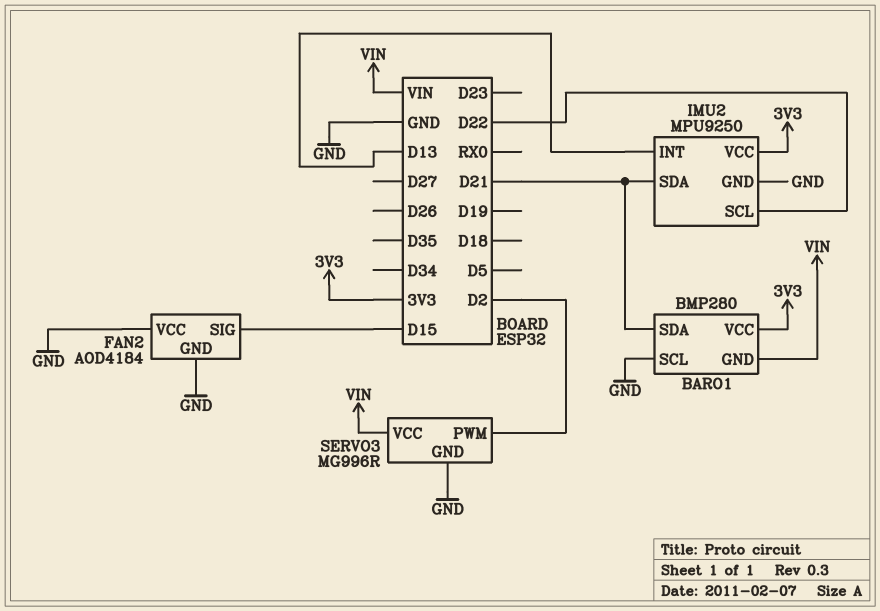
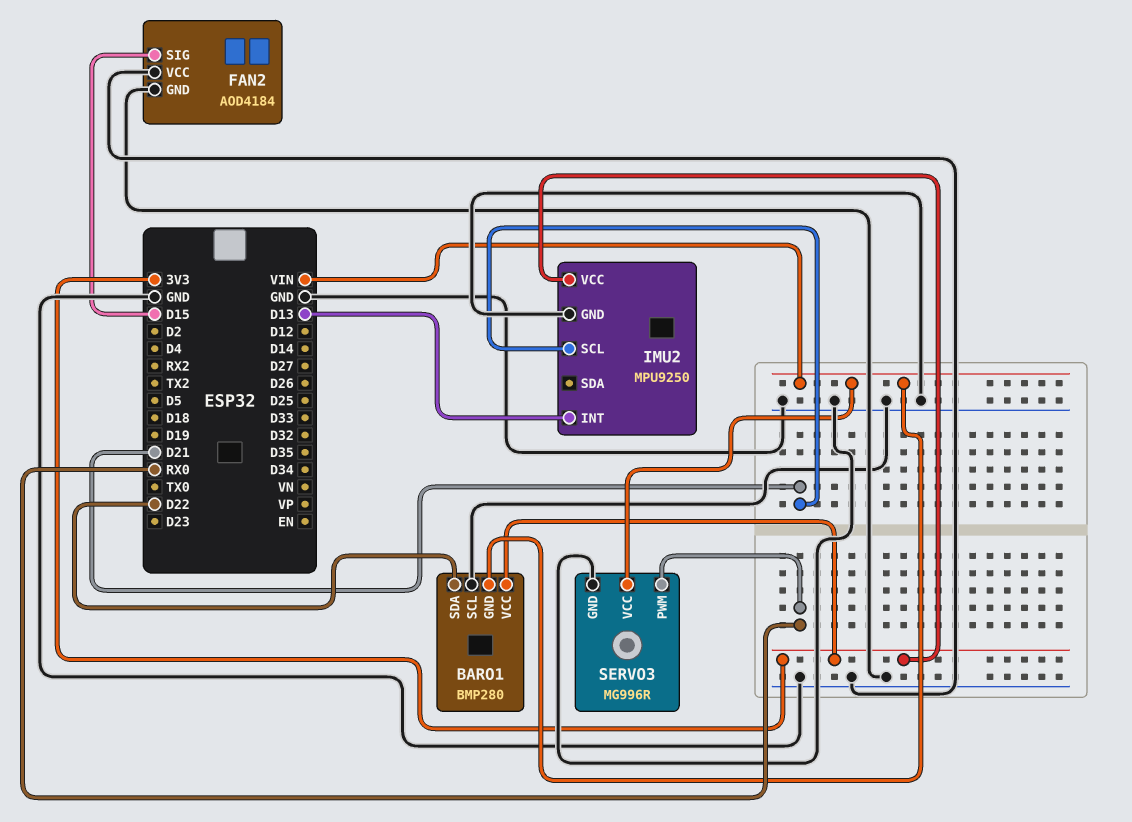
BARO1 pin SDA: D21 -> D22
IMU2 pin SCL: D22 -> D21
IMU2 pin SDA: D21 -> none
SERVO3 pin PWM: D2 -> RX0

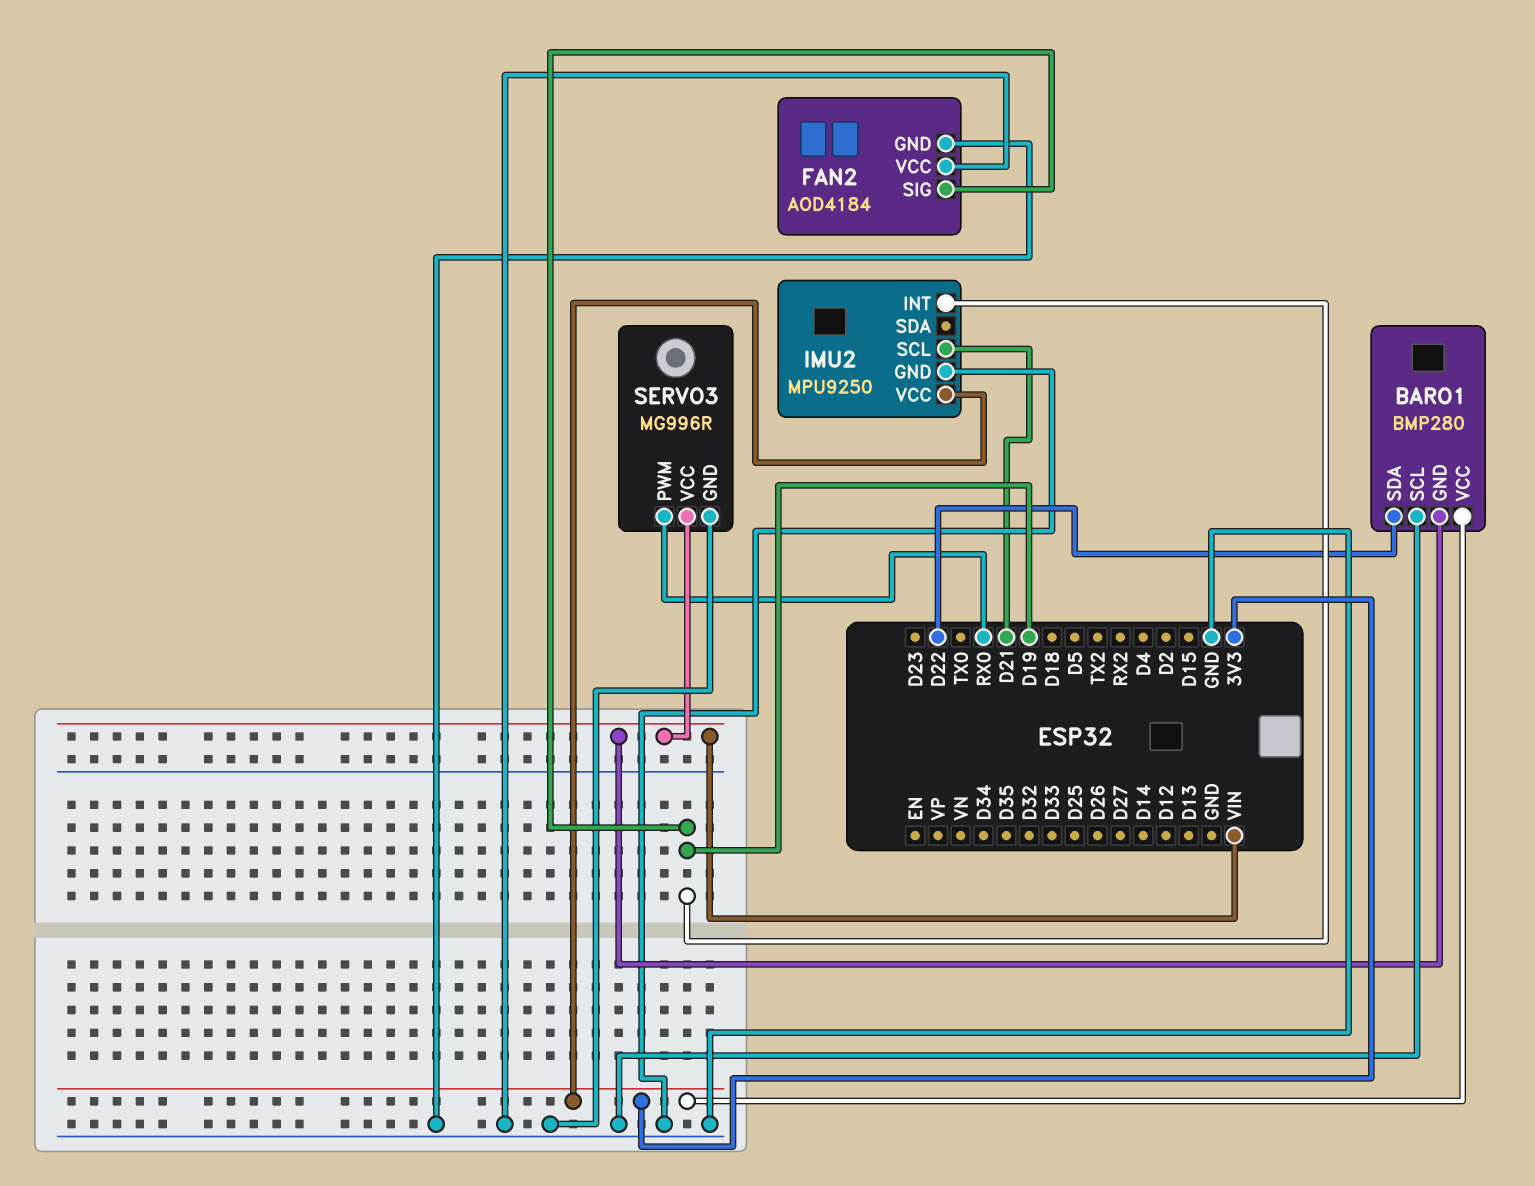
FAN2 pin SIG: D15 -> D19
IMU2 pin INT: D13 -> D19

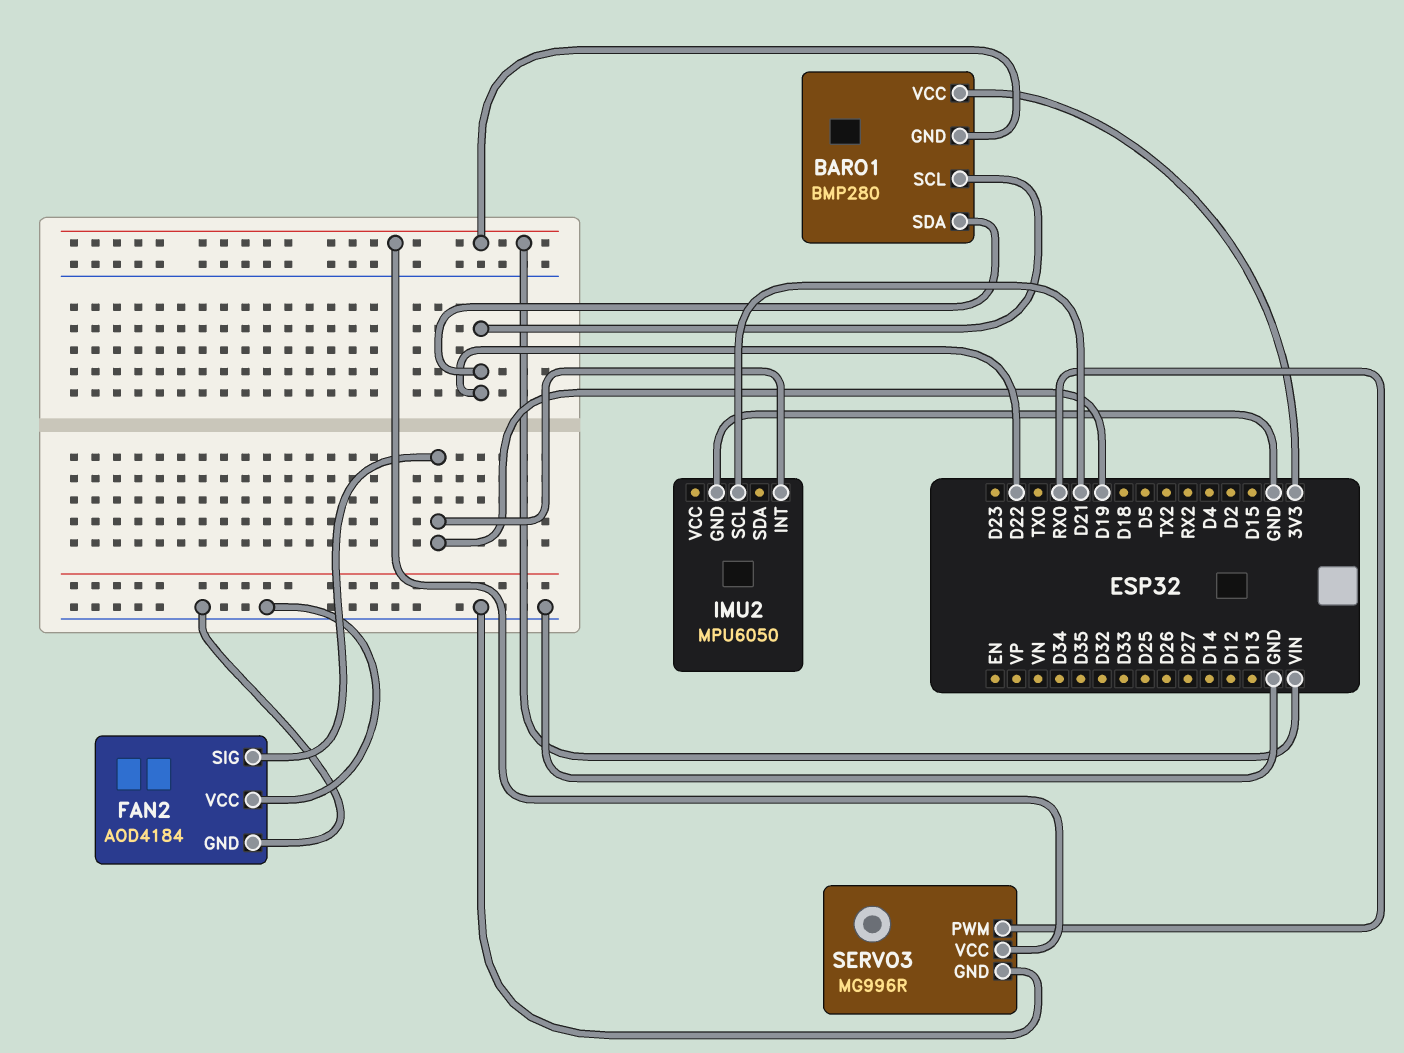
BARO1 pin SCL: GND -> D22
IMU2: MPU9250 -> MPU6050
IMU2 pin VCC: 3V3 -> none

